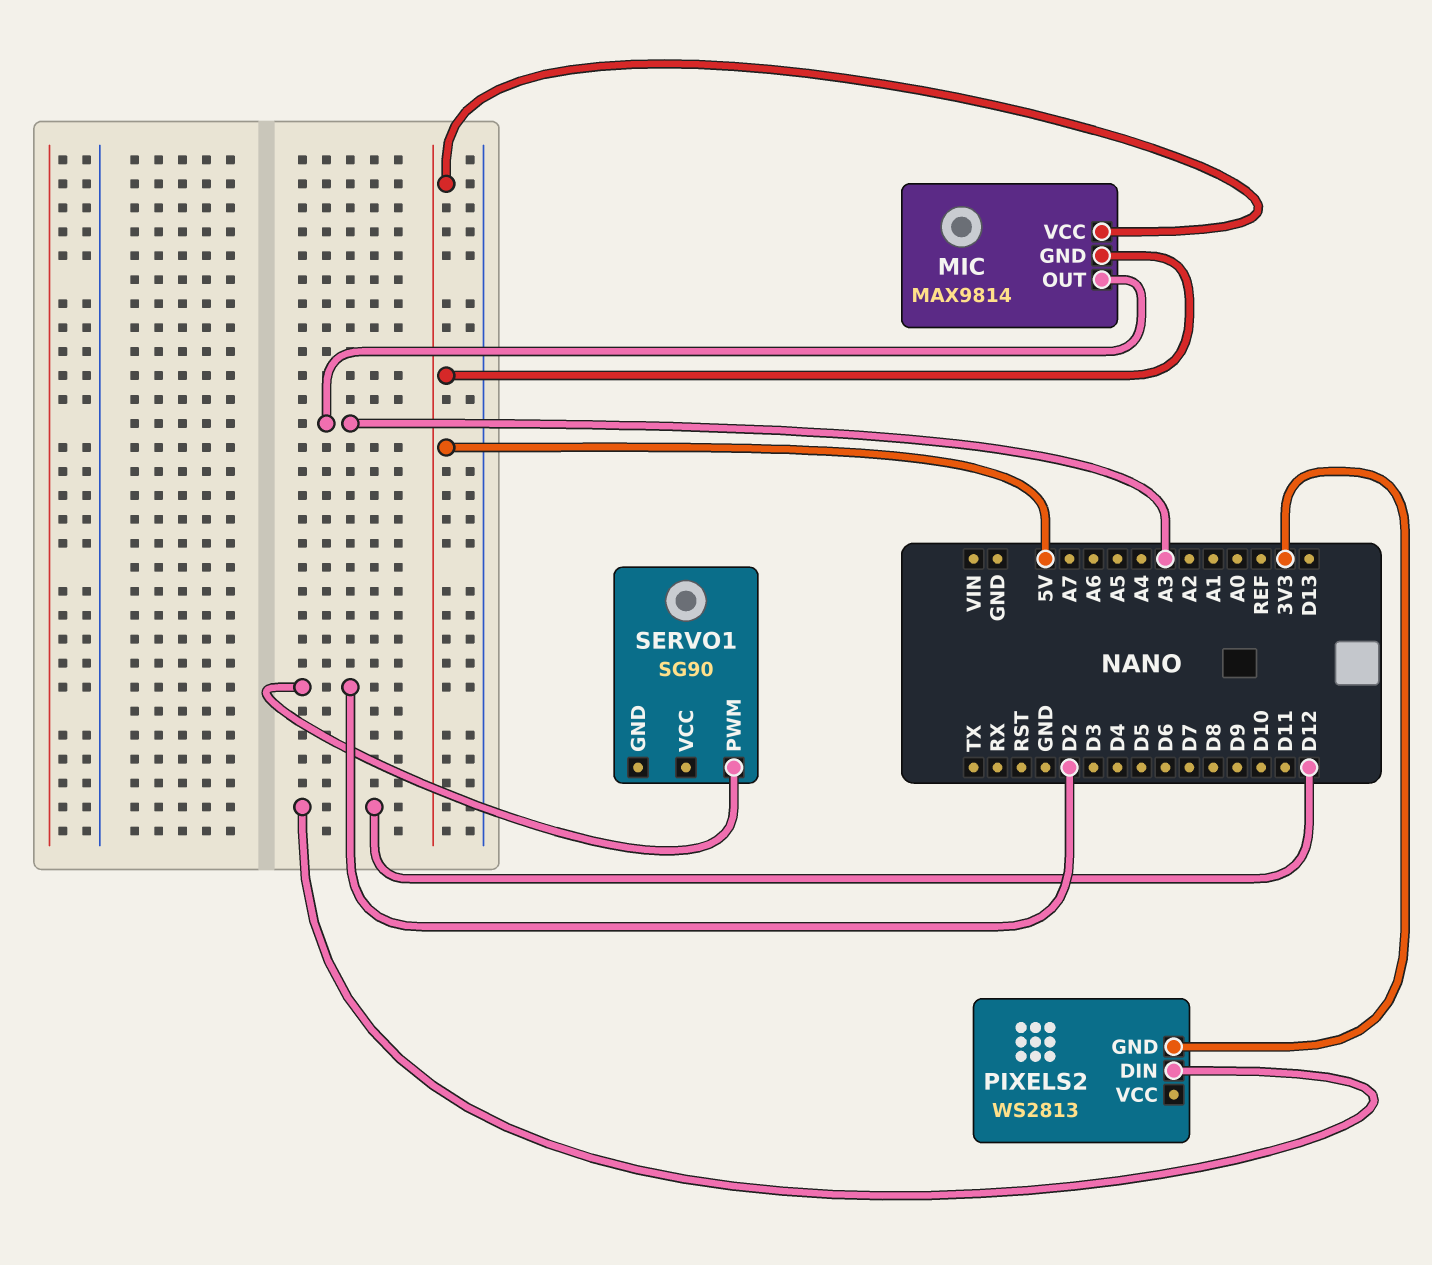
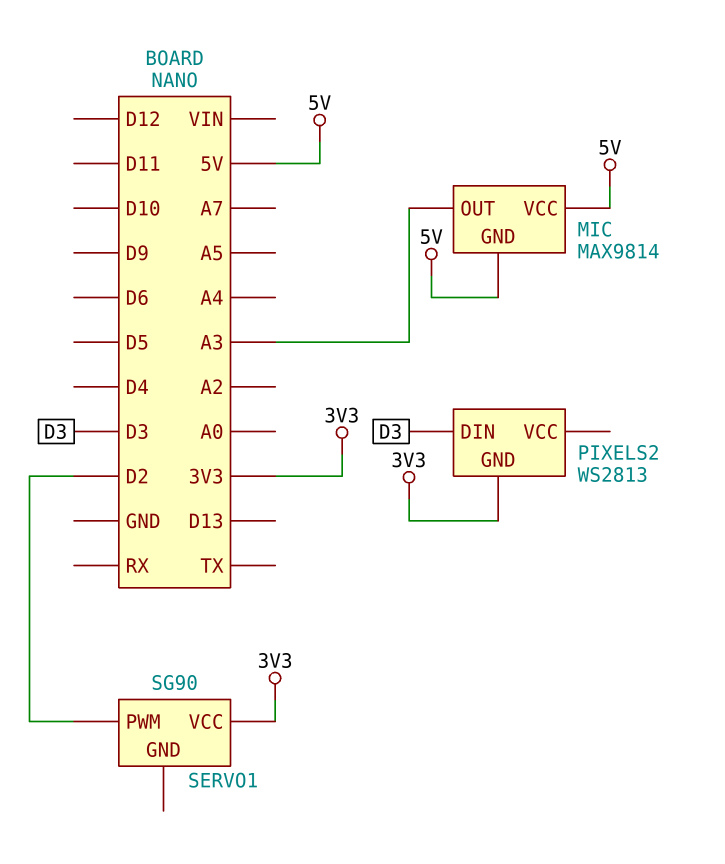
PIXELS2 pin DIN: D12 -> D3
SERVO1 pin VCC: none -> 3V3

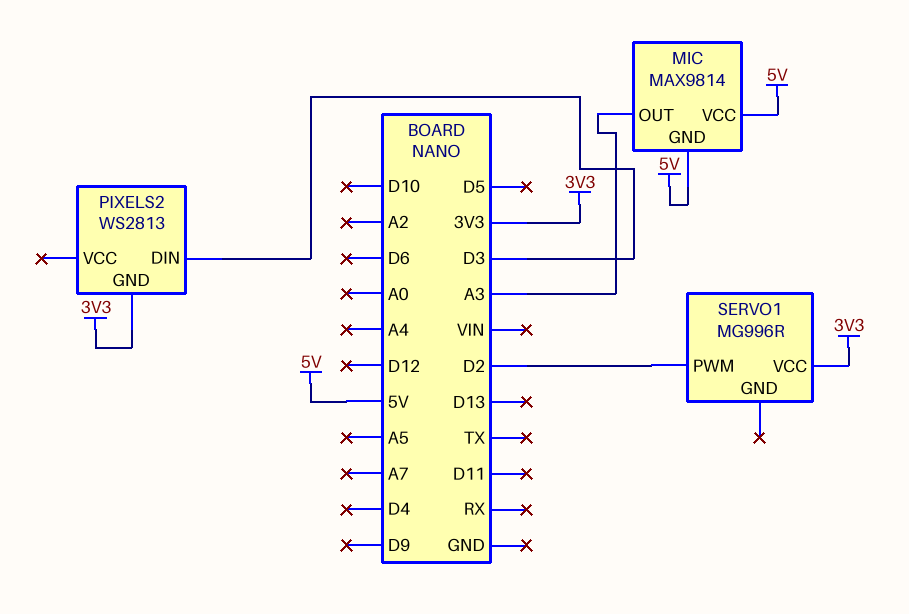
SERVO1: SG90 -> MG996R

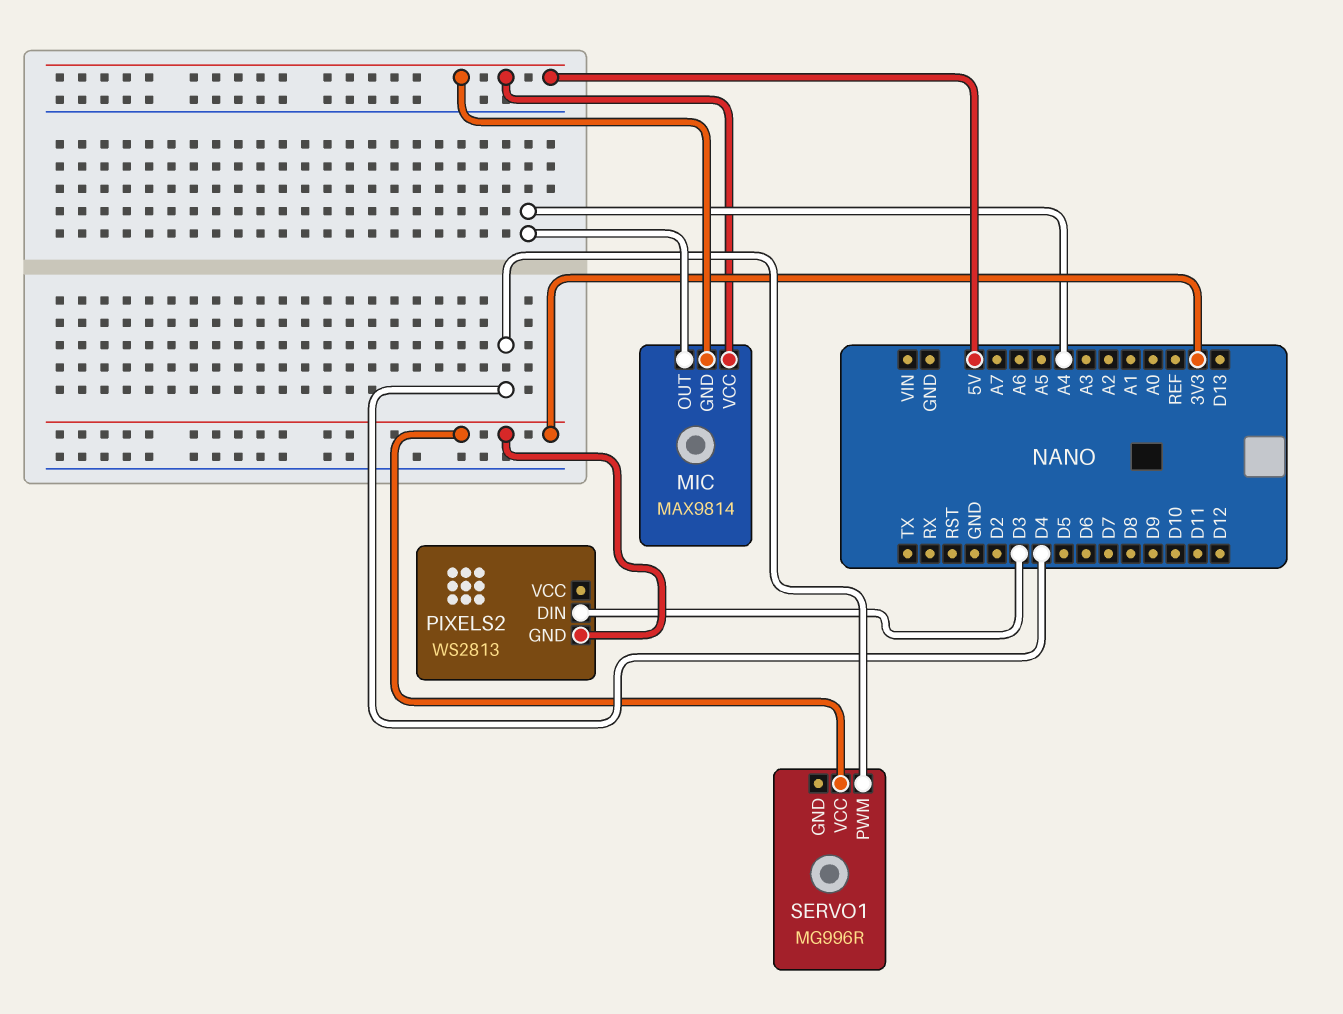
MIC pin OUT: A3 -> A4
SERVO1 pin PWM: D2 -> D4

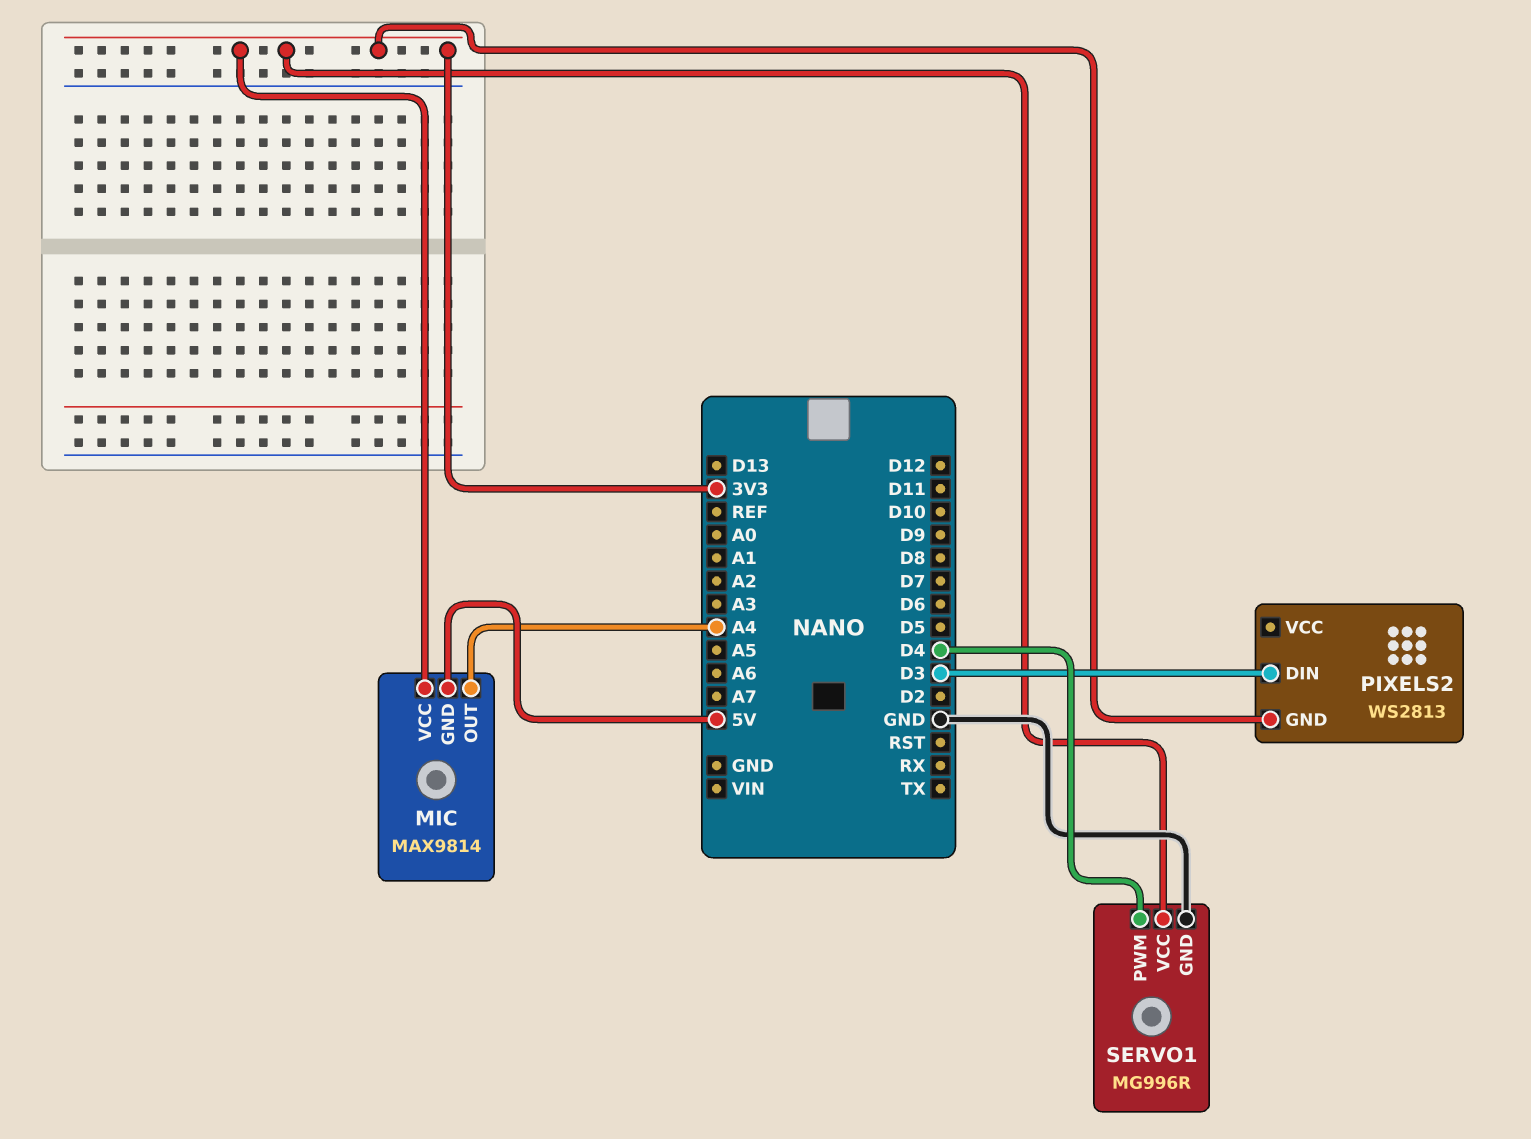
MIC pin VCC: 5V -> 3V3
SERVO1 pin GND: none -> GND

